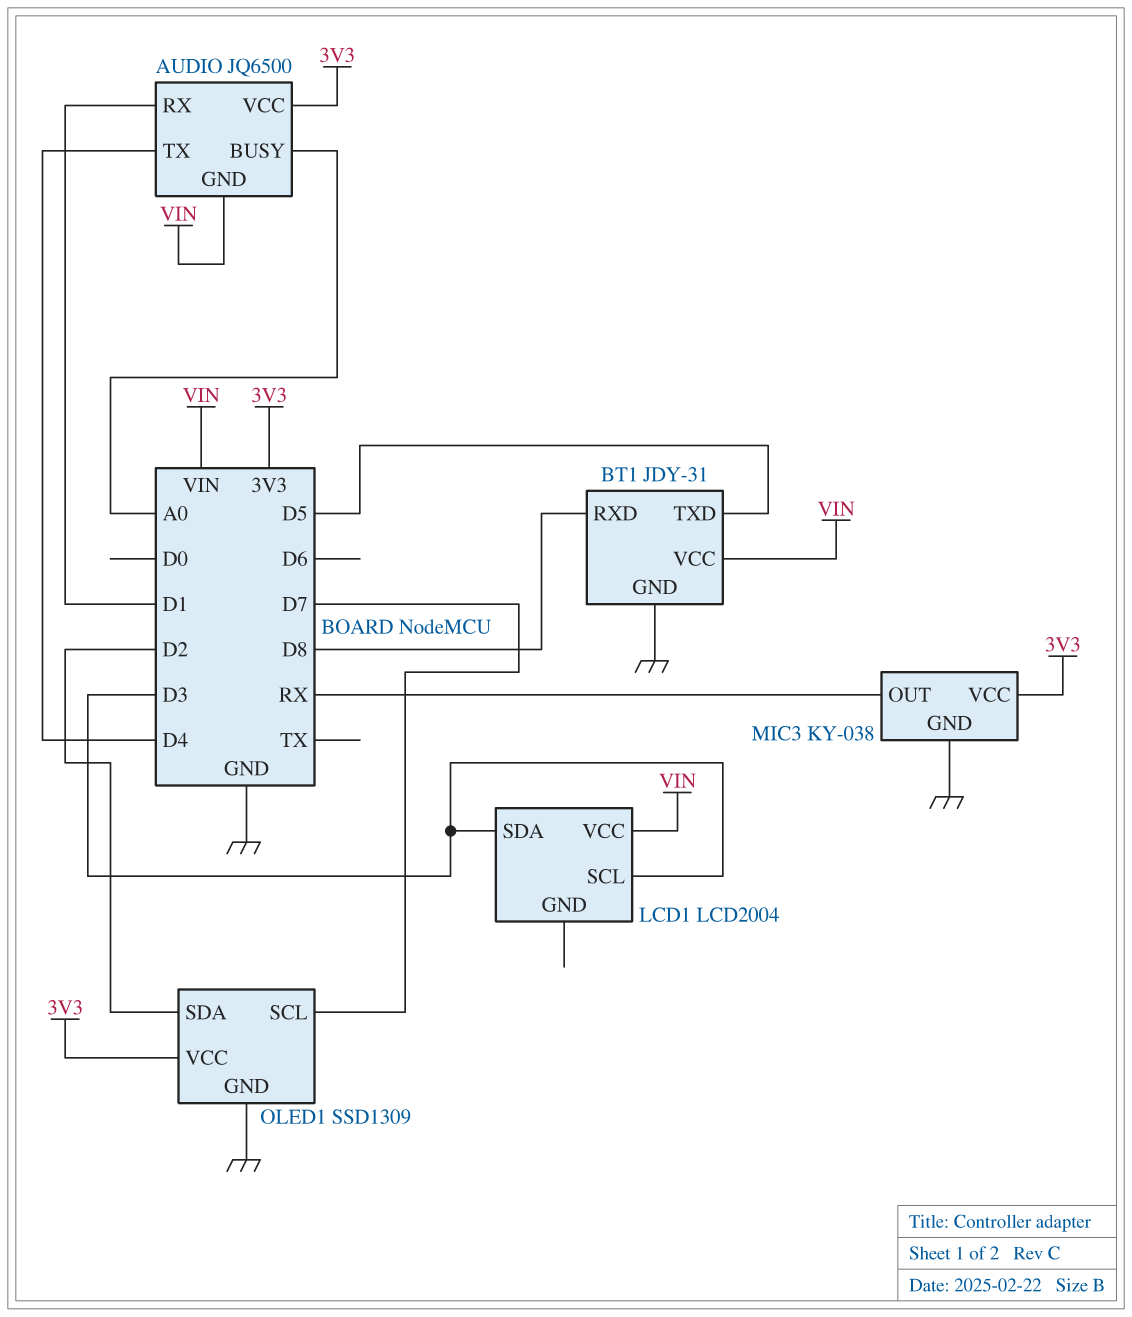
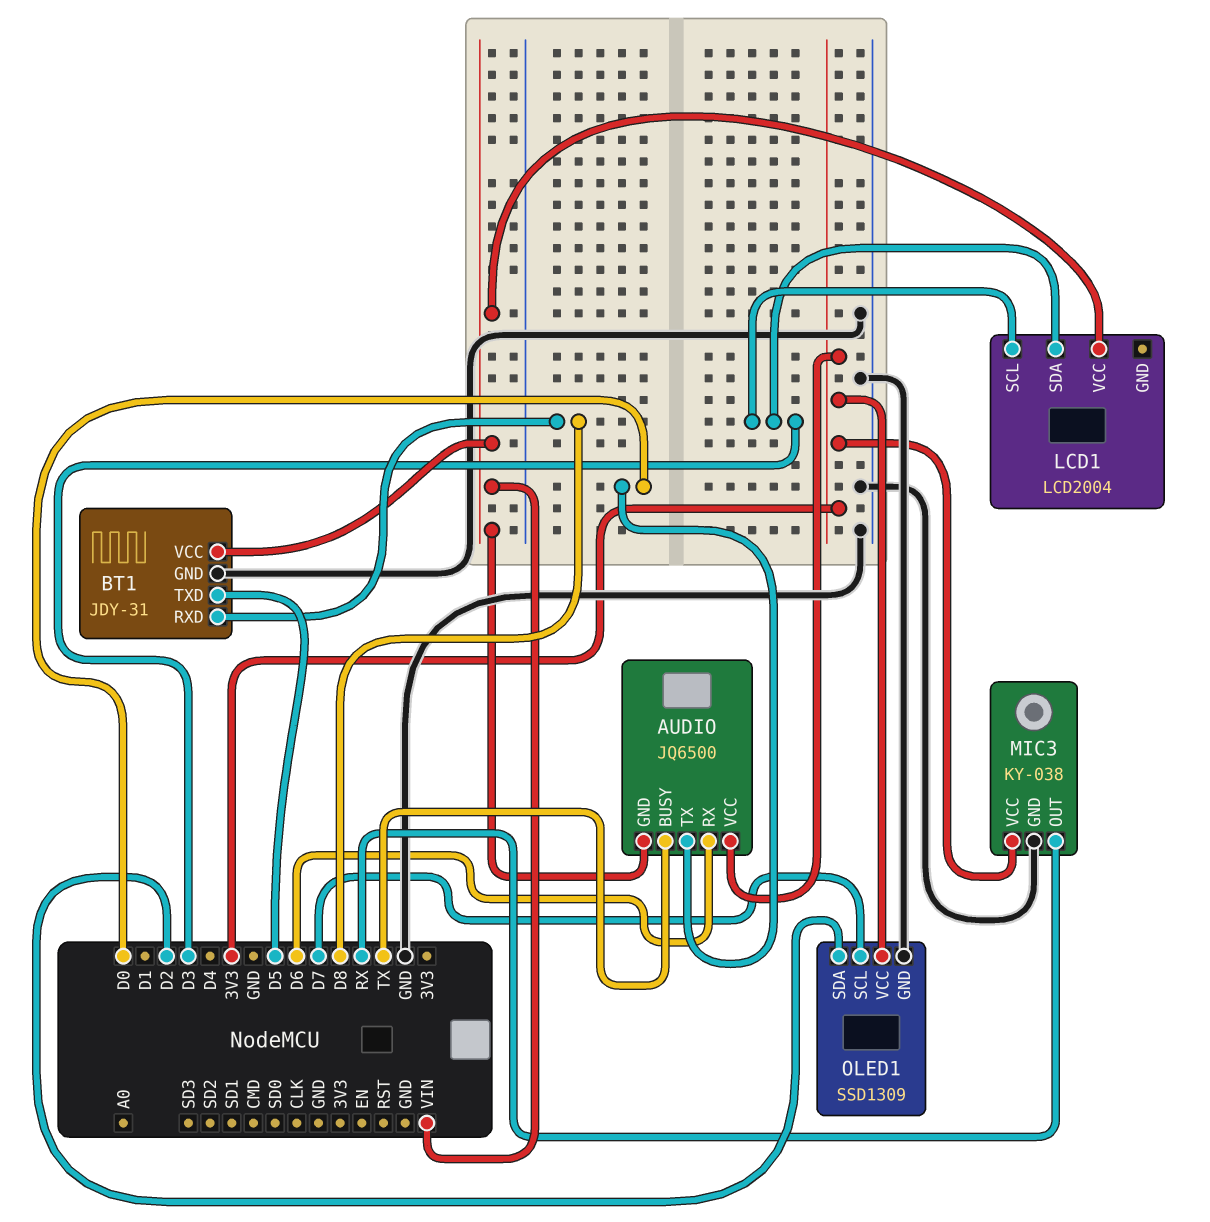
AUDIO pin BUSY: A0 -> TX
AUDIO pin RX: D1 -> D6
AUDIO pin TX: D4 -> D0

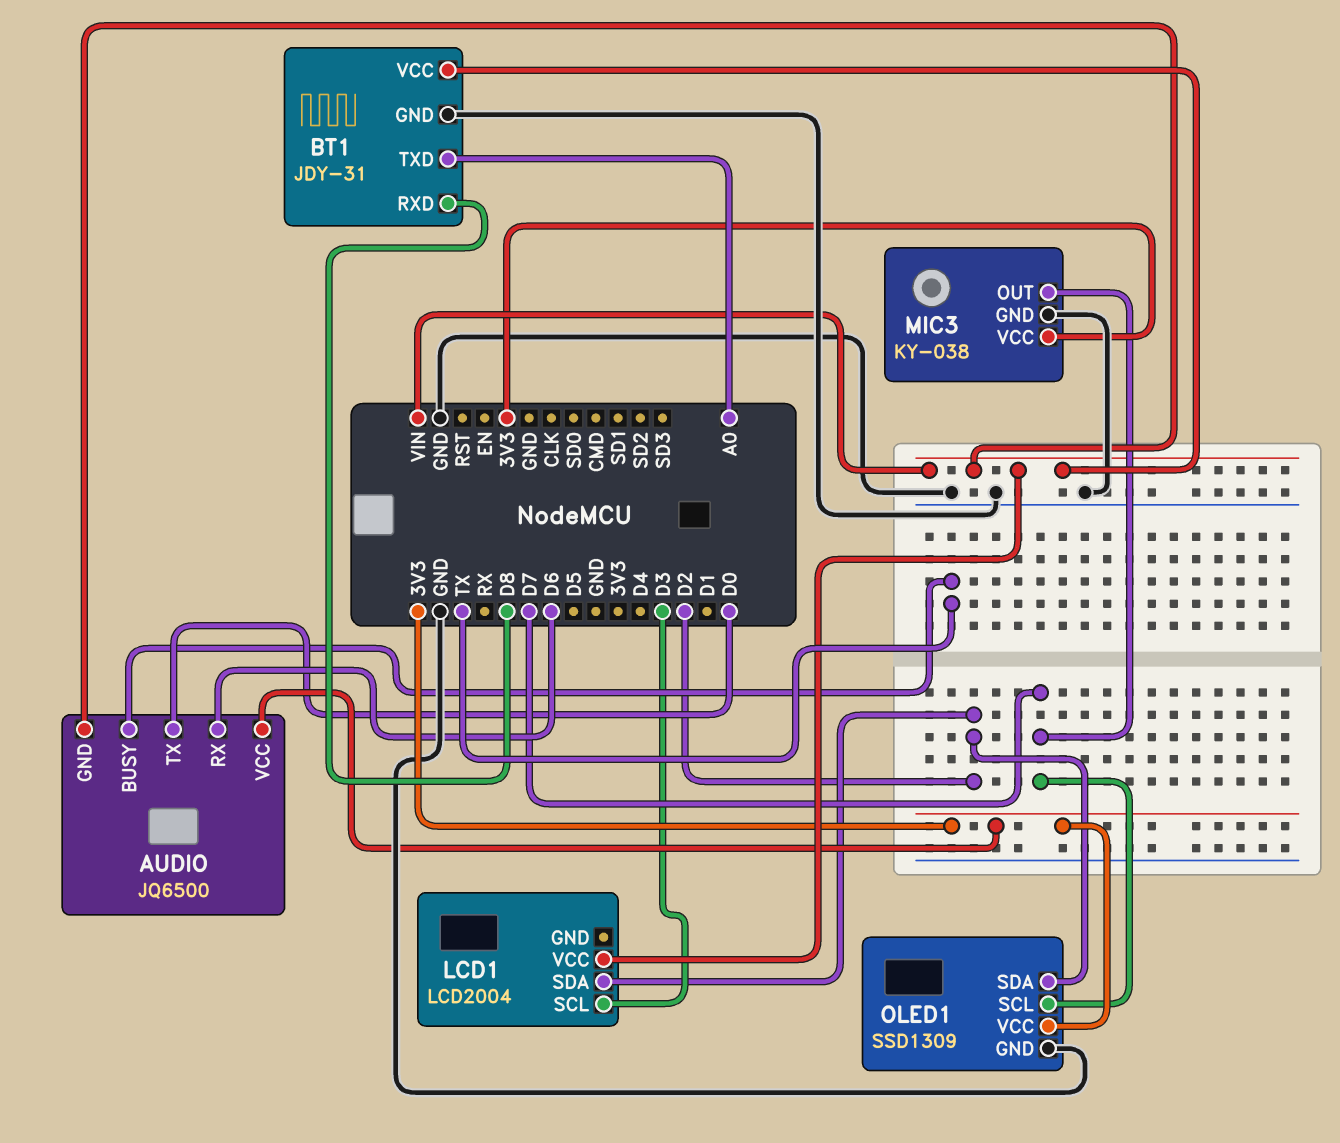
BT1 pin TXD: D5 -> A0
LCD1 pin SDA: D3 -> D2
MIC3 pin OUT: RX -> D7

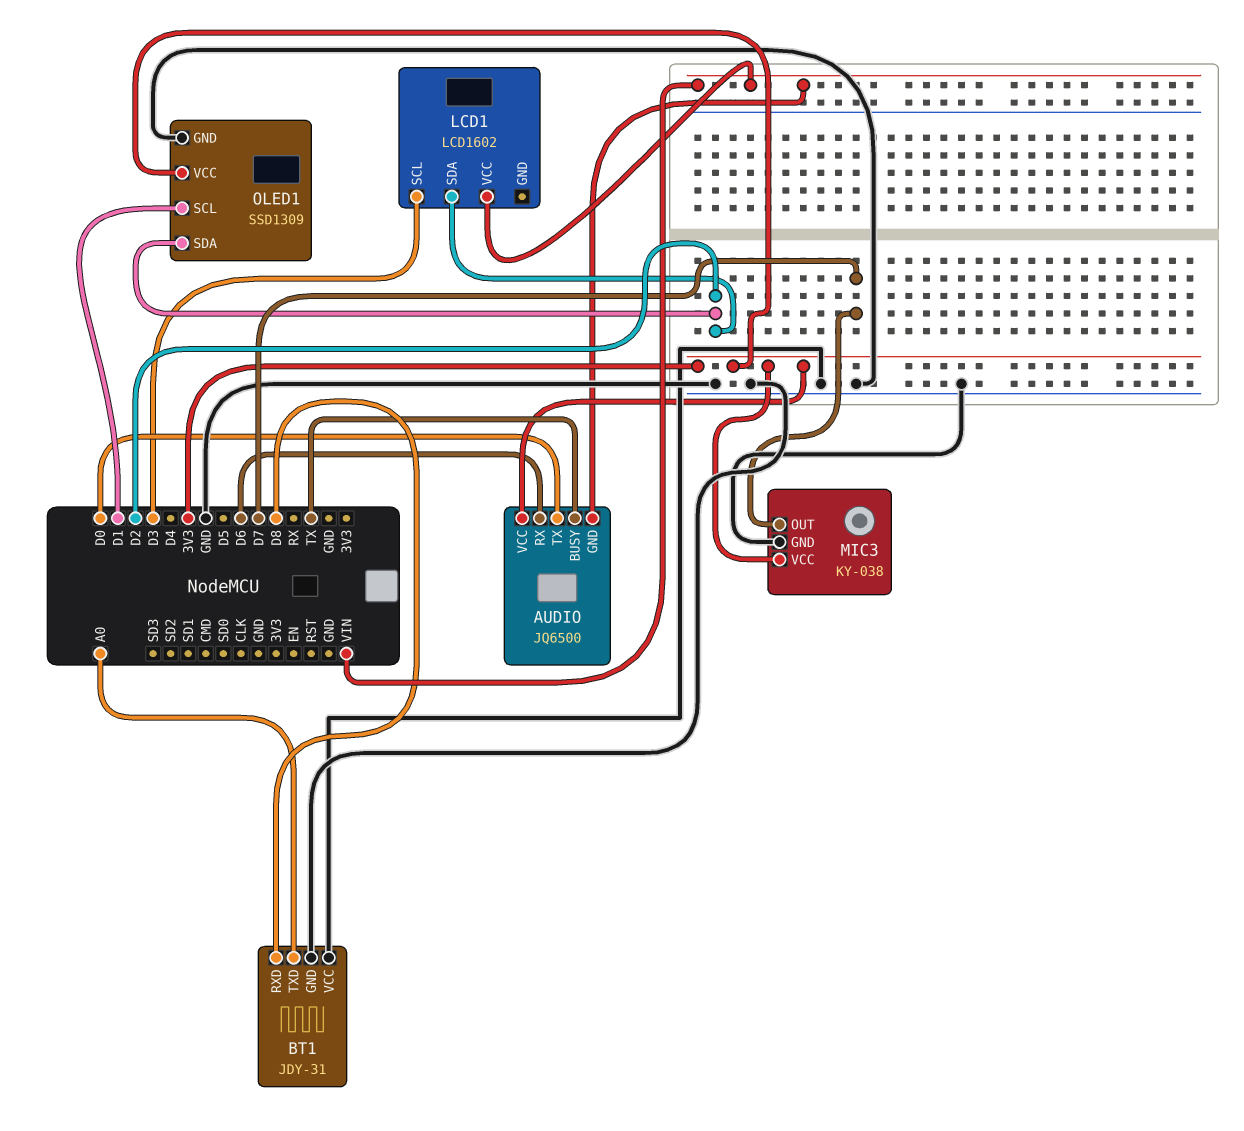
BT1 pin VCC: VIN -> GND
LCD1: LCD2004 -> LCD1602
OLED1 pin SCL: D7 -> D1

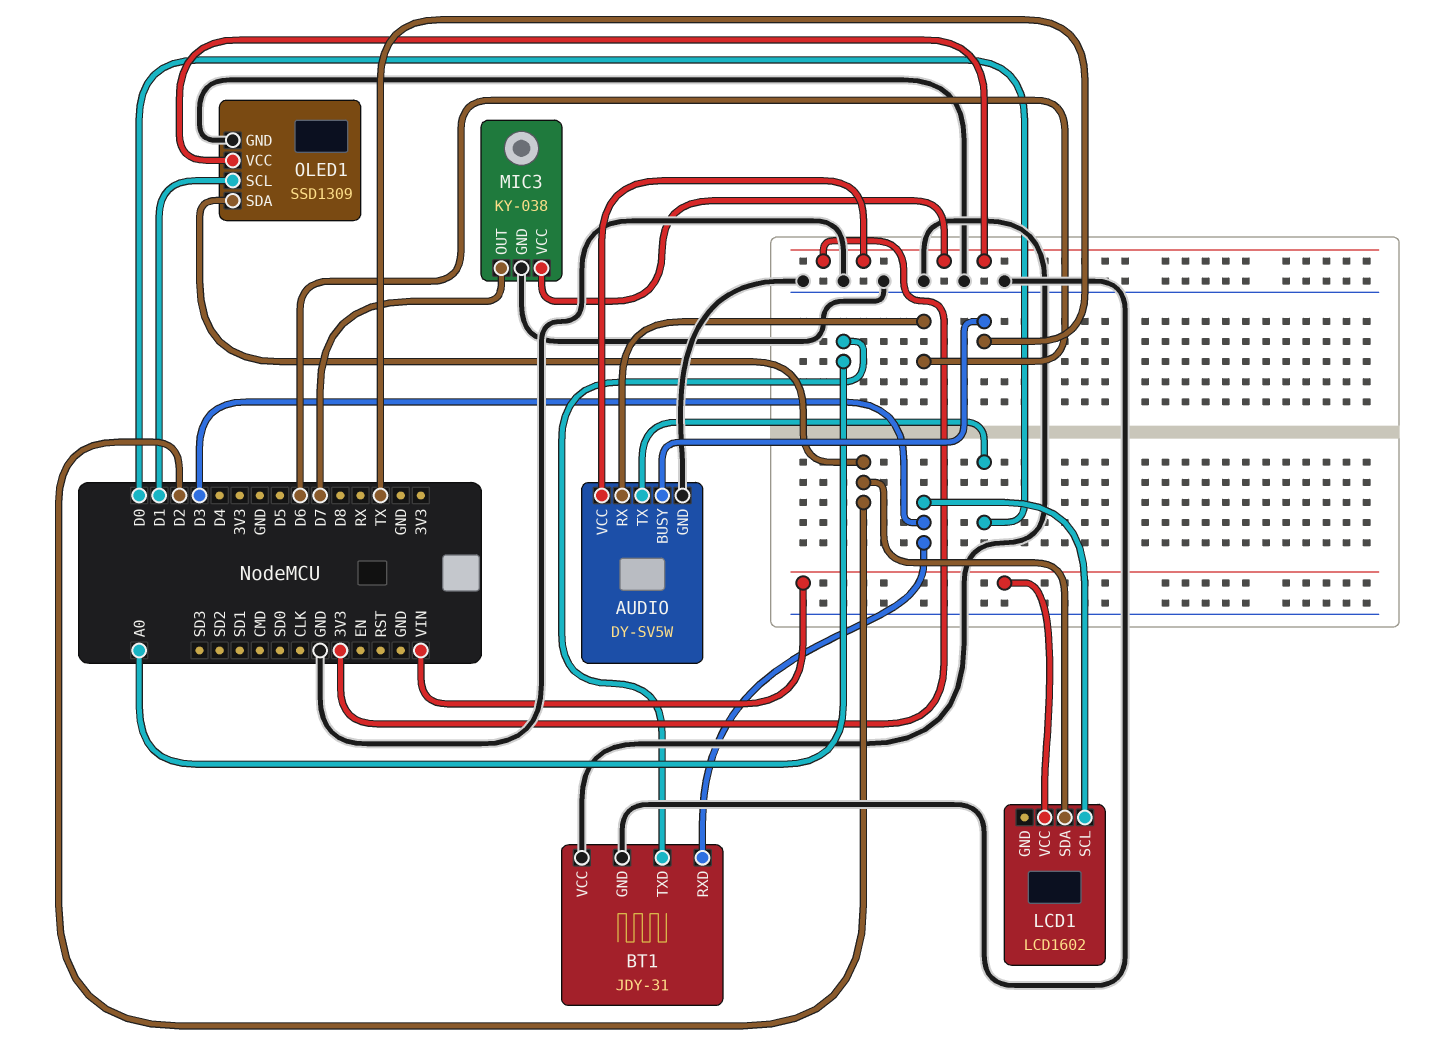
AUDIO: JQ6500 -> DY-SV5W
AUDIO pin GND: VIN -> GND
BT1 pin RXD: D8 -> D3

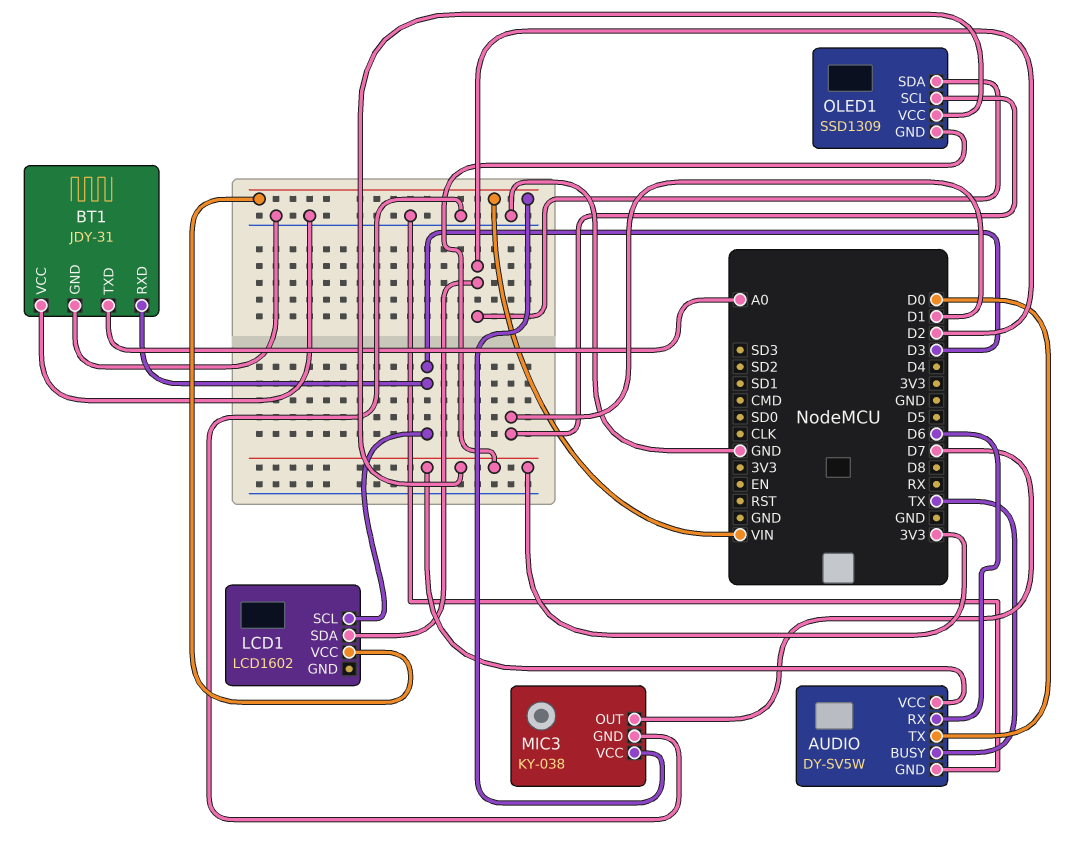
MIC3 pin VCC: 3V3 -> VIN
OLED1 pin GND: GND -> 3V3

